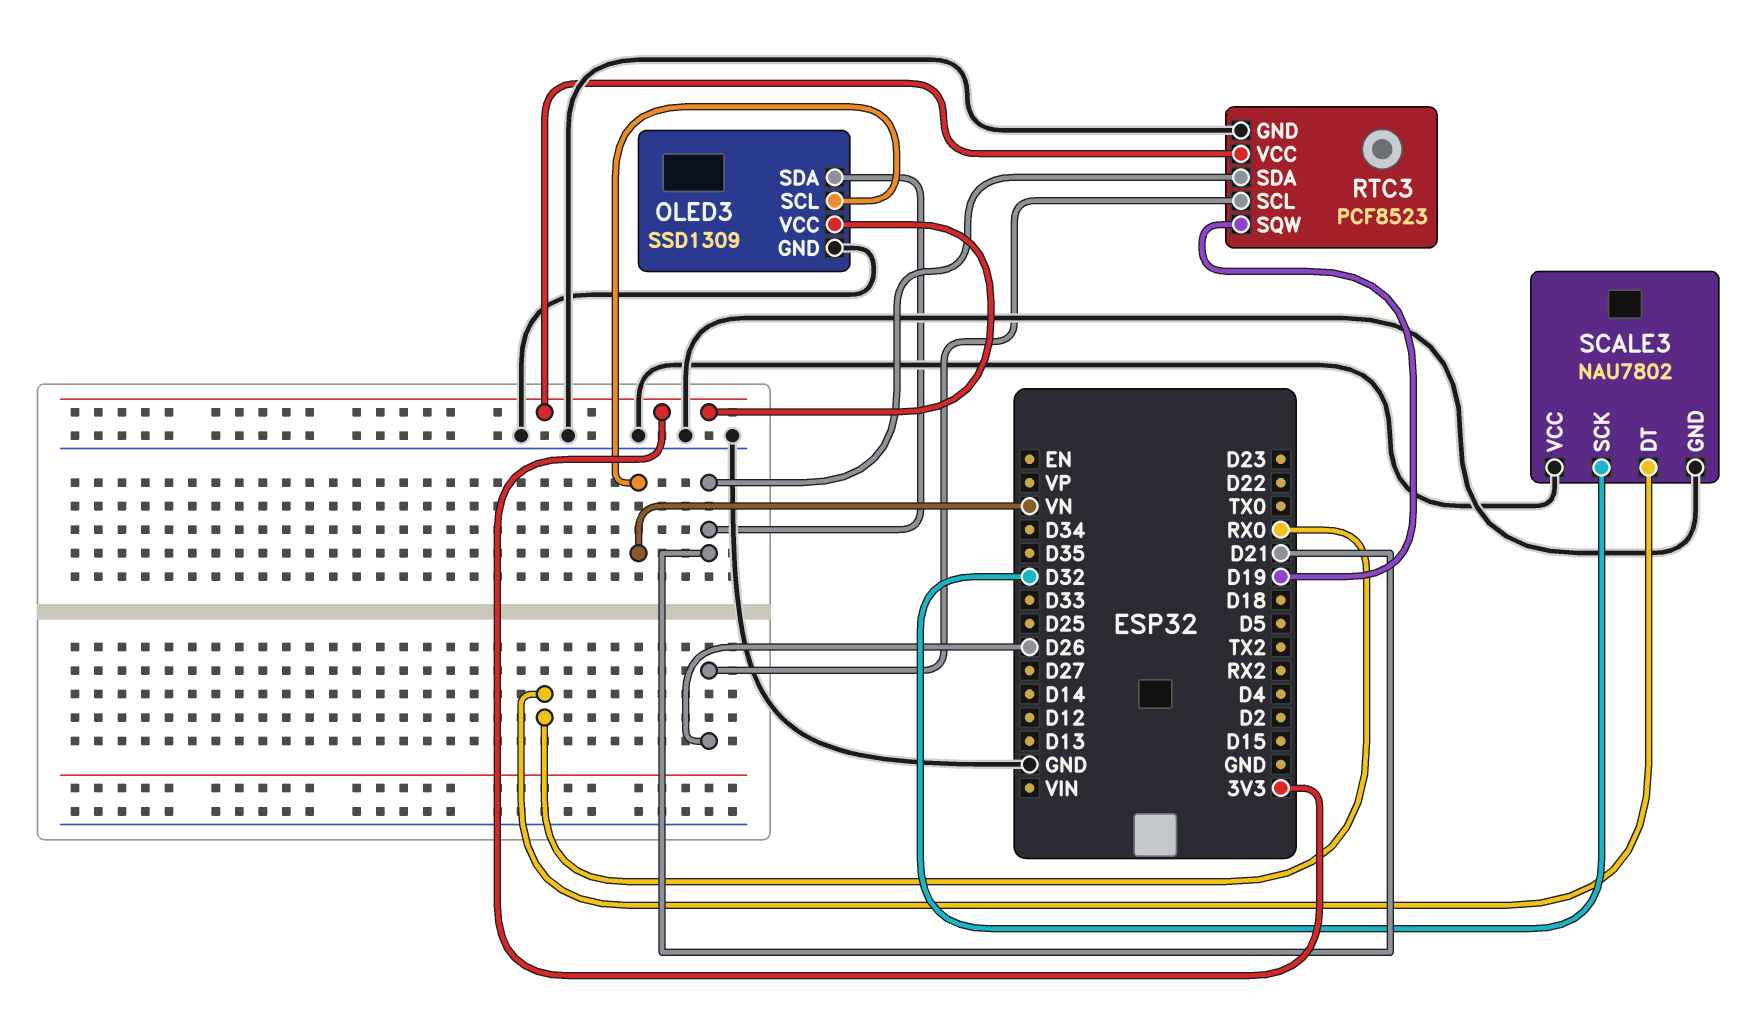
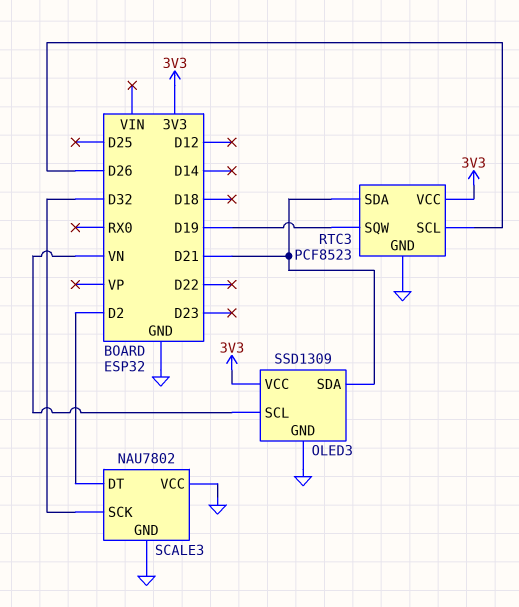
SCALE3 pin DT: RX0 -> D2

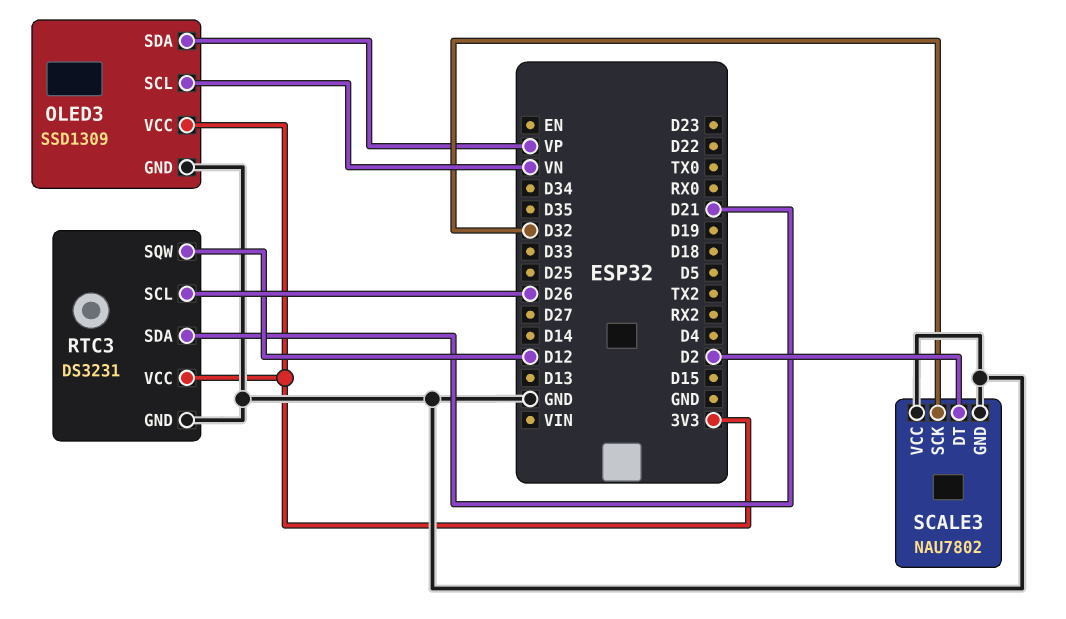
OLED3 pin SDA: D21 -> VP
RTC3: PCF8523 -> DS3231
RTC3 pin SQW: D19 -> D12

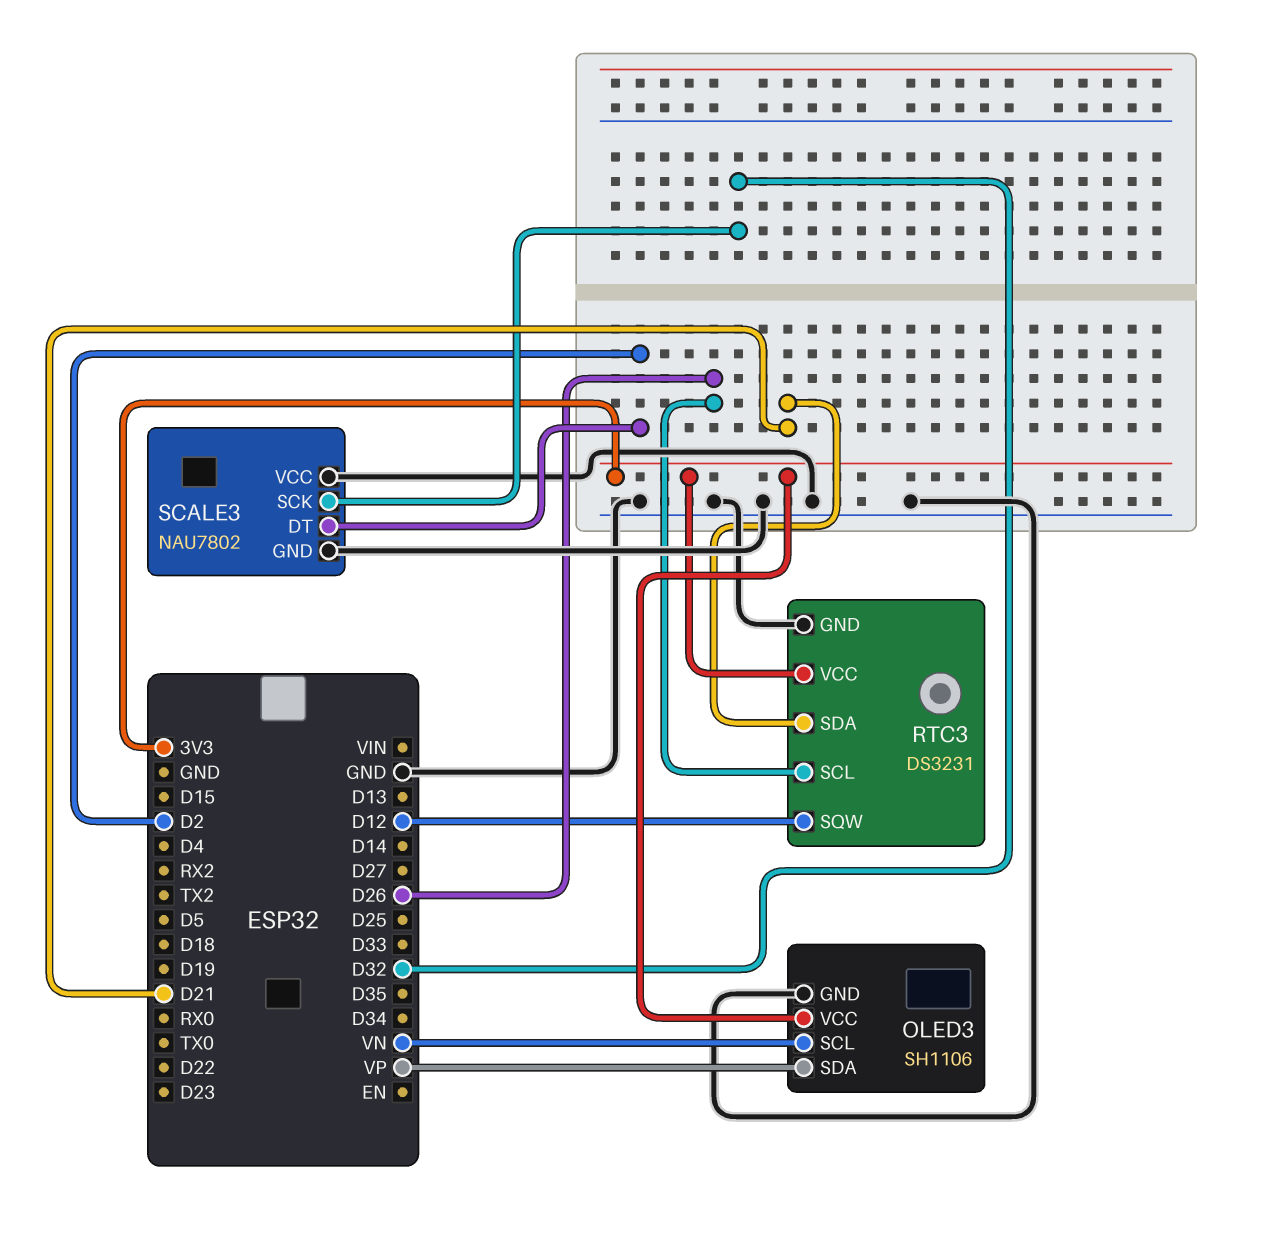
OLED3: SSD1309 -> SH1106

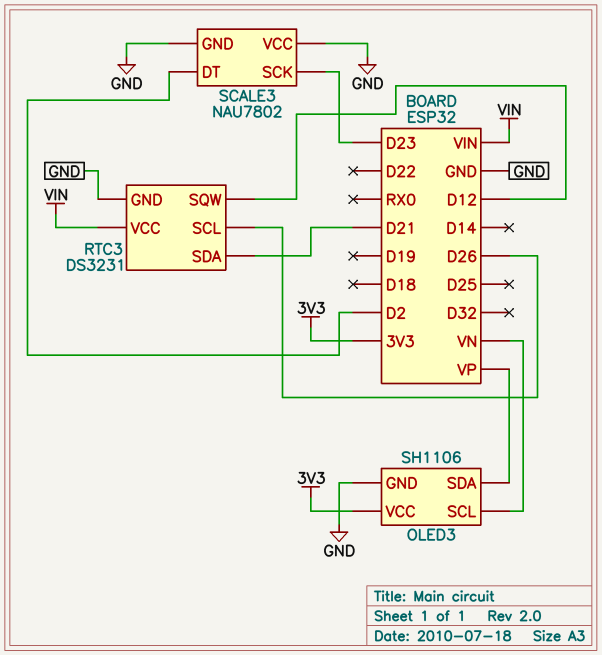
RTC3 pin VCC: 3V3 -> VIN
SCALE3 pin SCK: D32 -> D23

